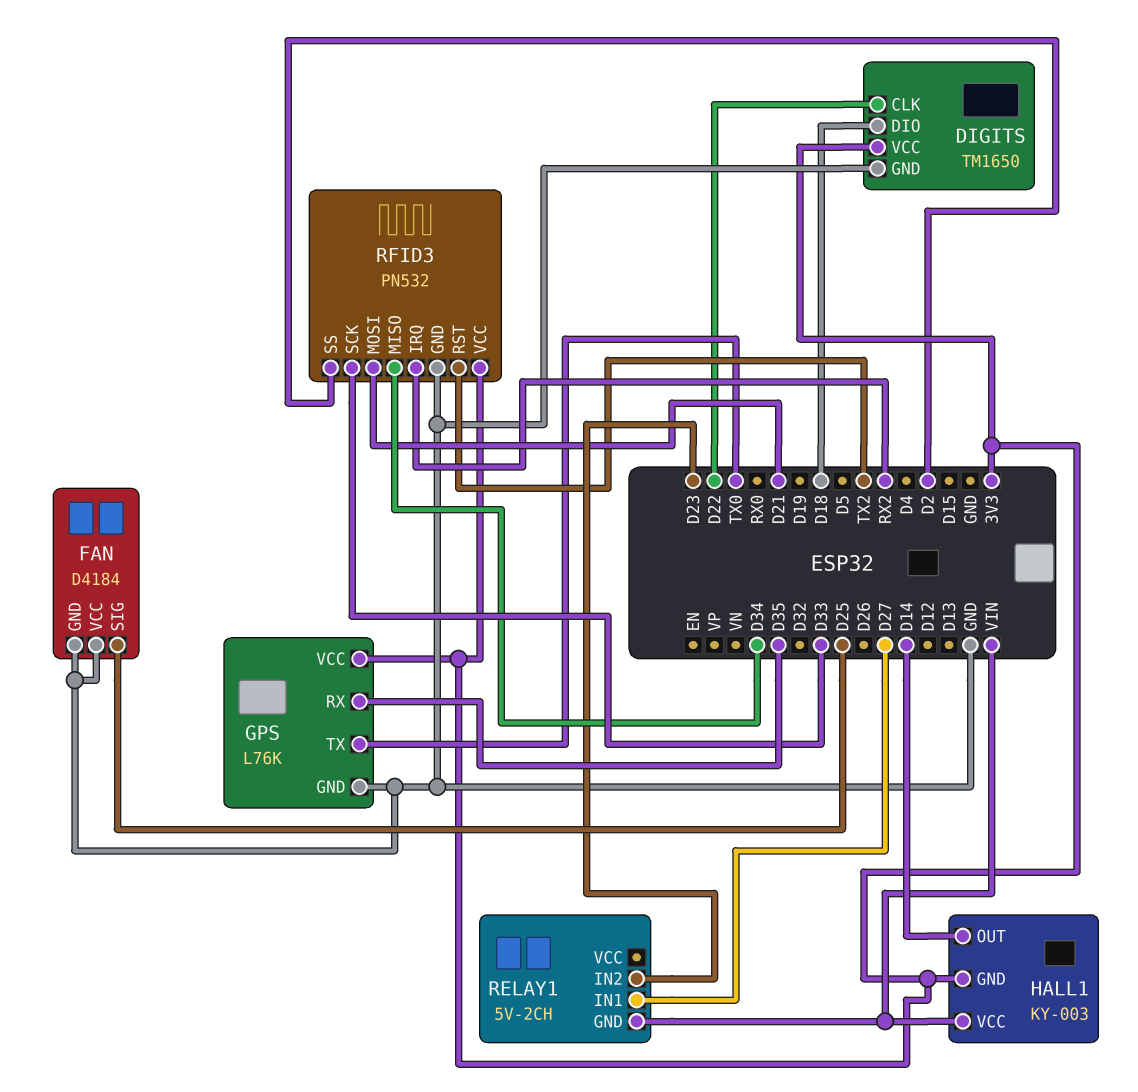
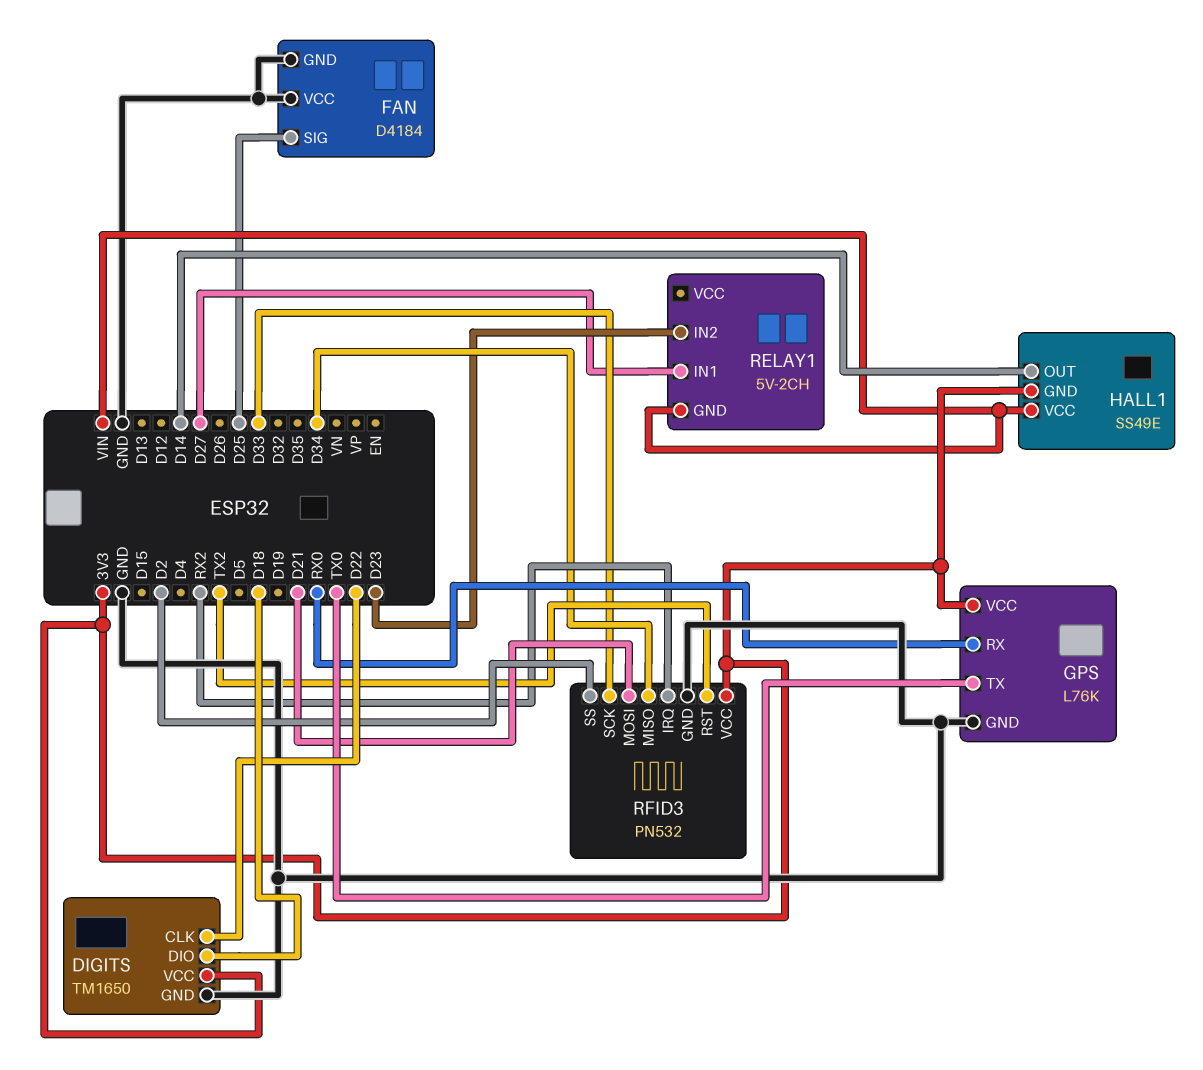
GPS pin RX: D35 -> RX0
HALL1: KY-003 -> SS49E

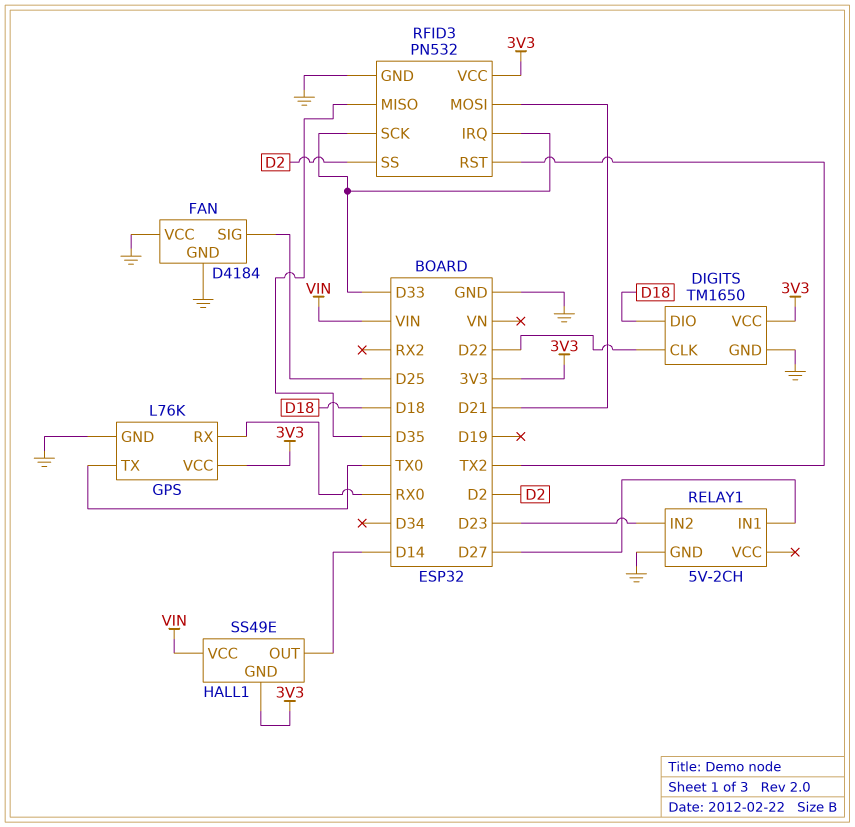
RELAY1 pin GND: VIN -> GND
RFID3 pin IRQ: RX2 -> D33
RFID3 pin MISO: D34 -> D35

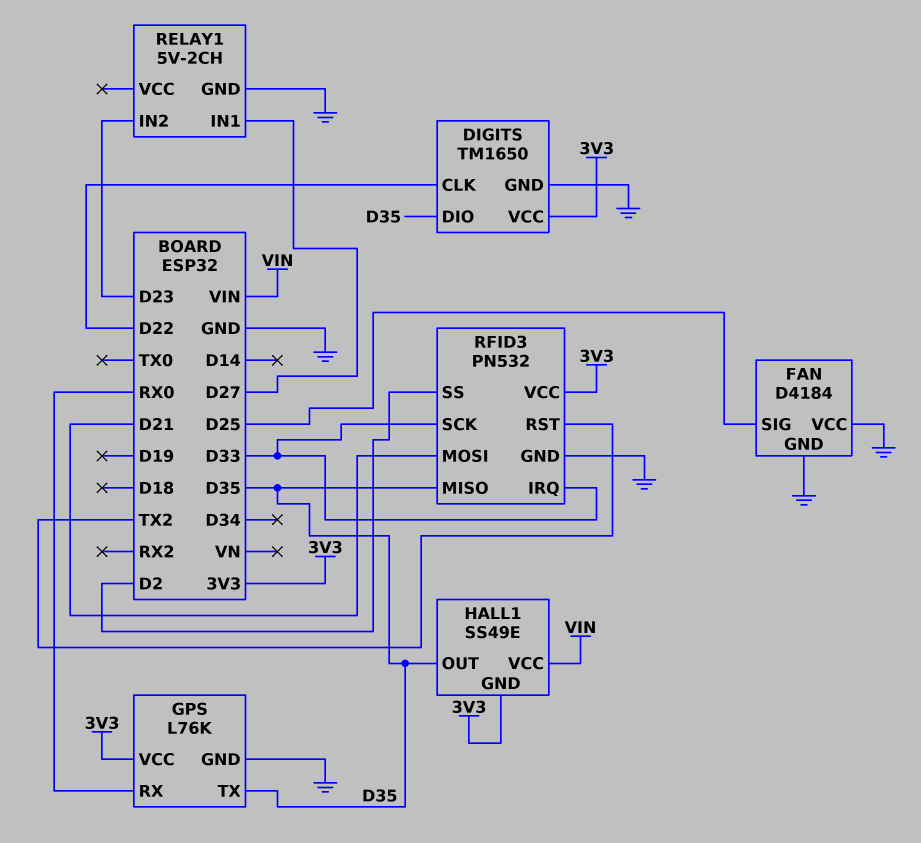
DIGITS pin DIO: D18 -> D35
GPS pin TX: TX0 -> D35
HALL1 pin OUT: D14 -> D35

